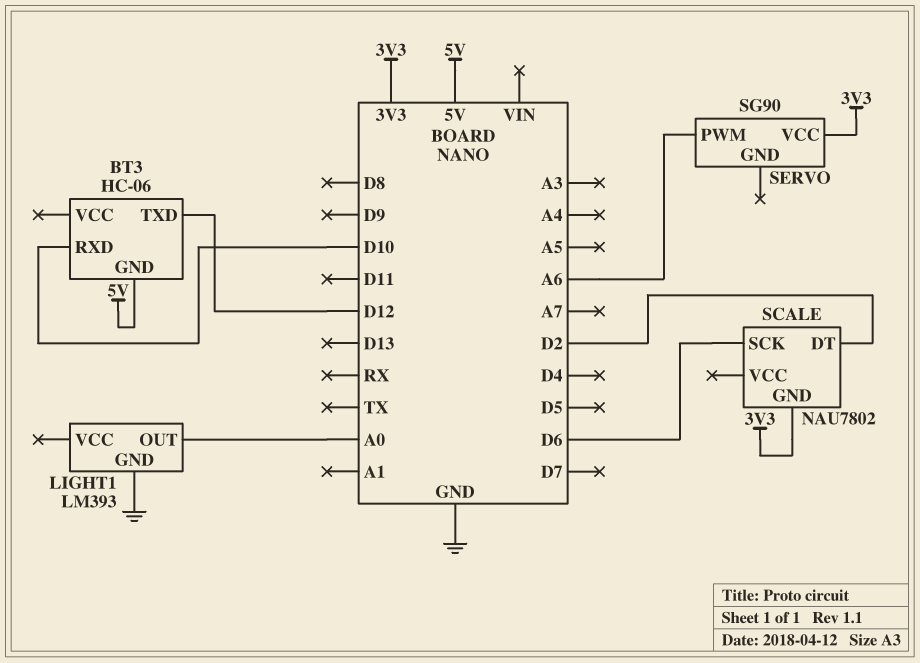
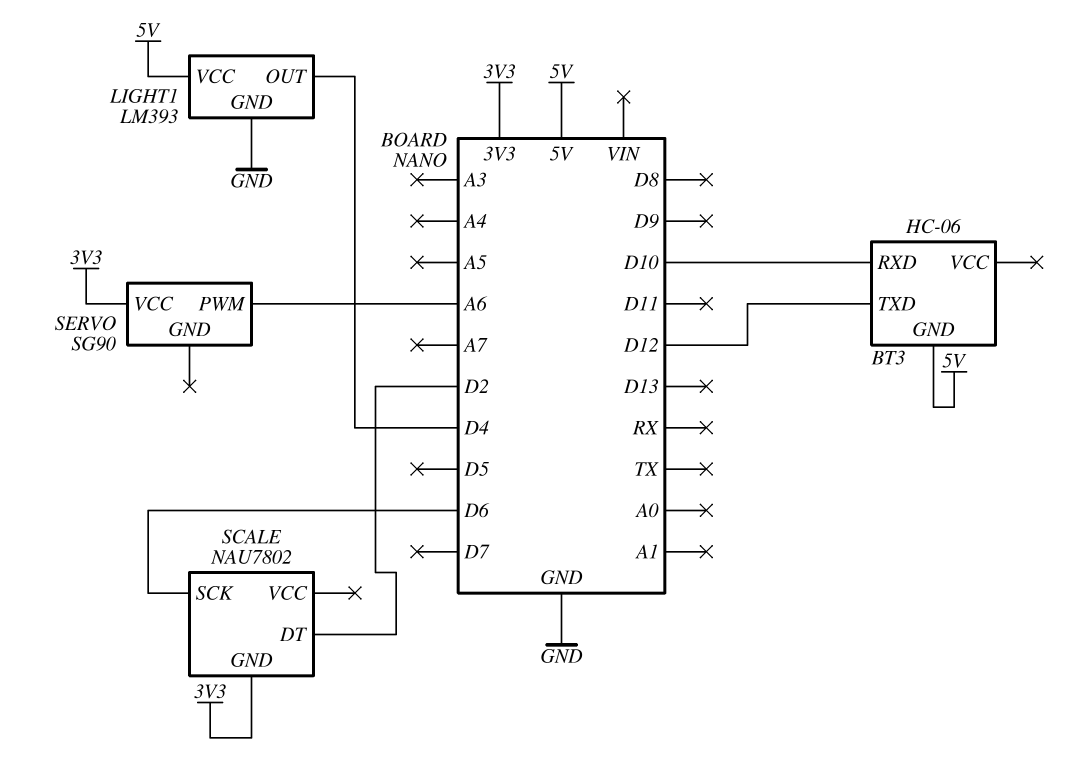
LIGHT1 pin OUT: A0 -> D4
LIGHT1 pin VCC: none -> 5V

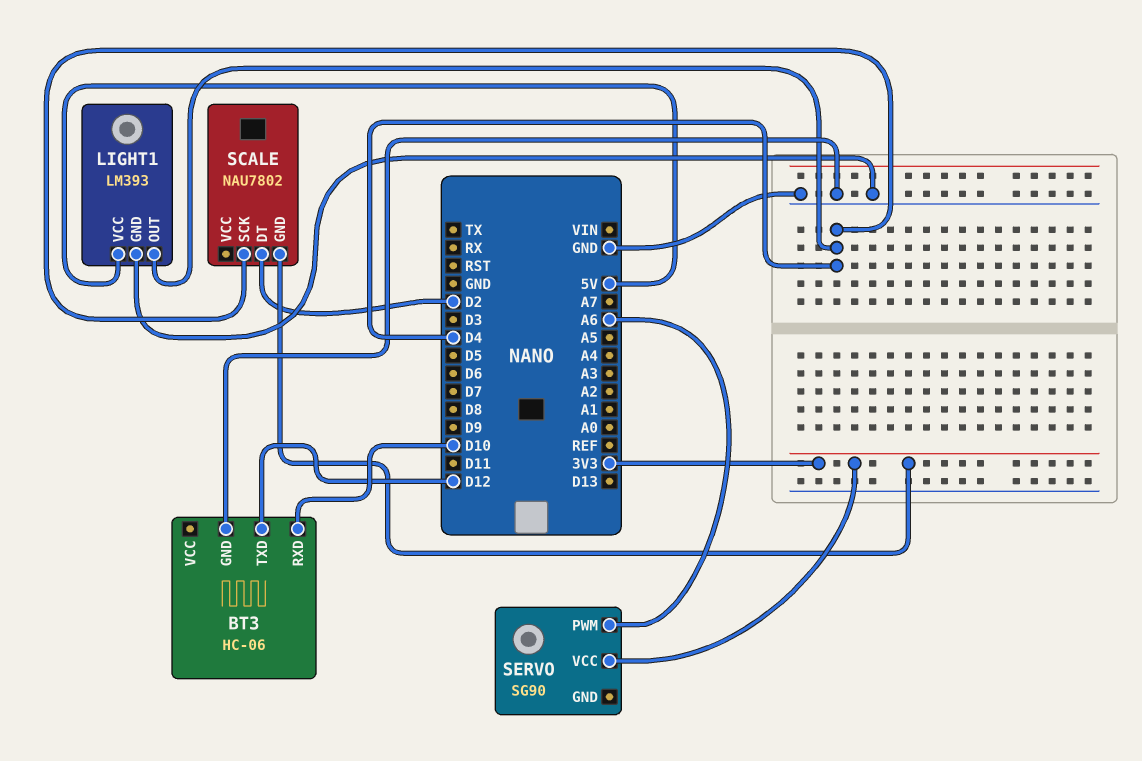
BT3 pin GND: 5V -> GND
SCALE pin SCK: D6 -> D4

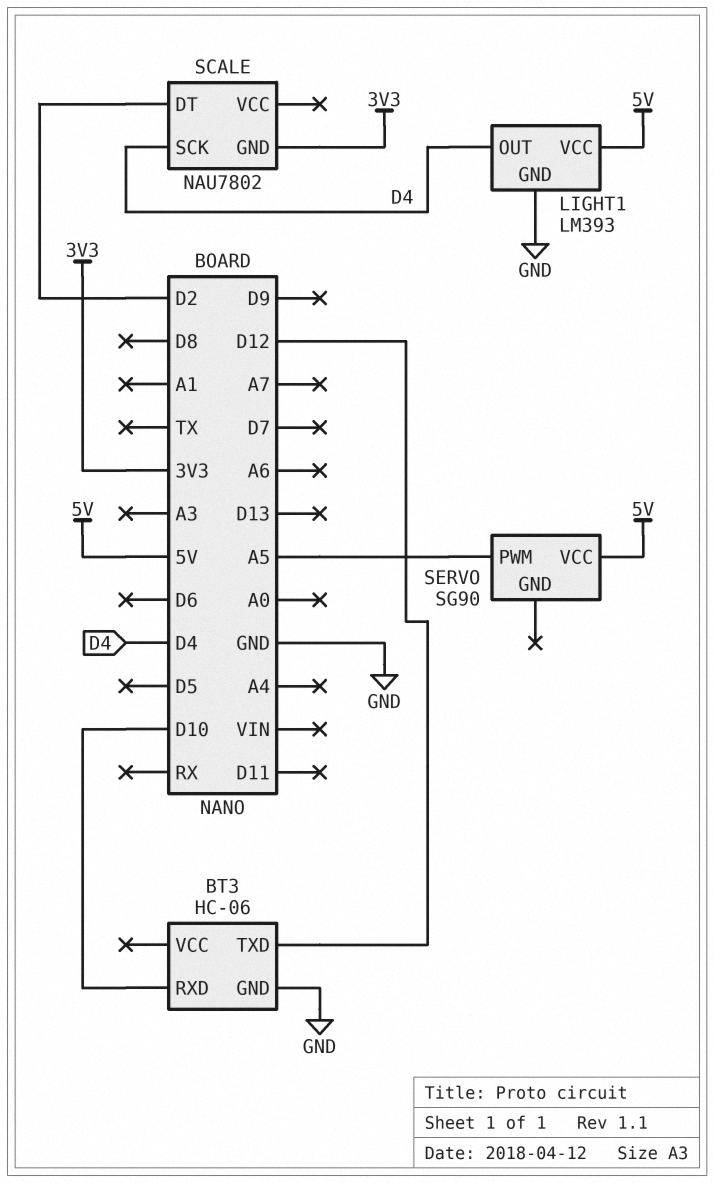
SERVO pin PWM: A6 -> A5
SERVO pin VCC: 3V3 -> 5V

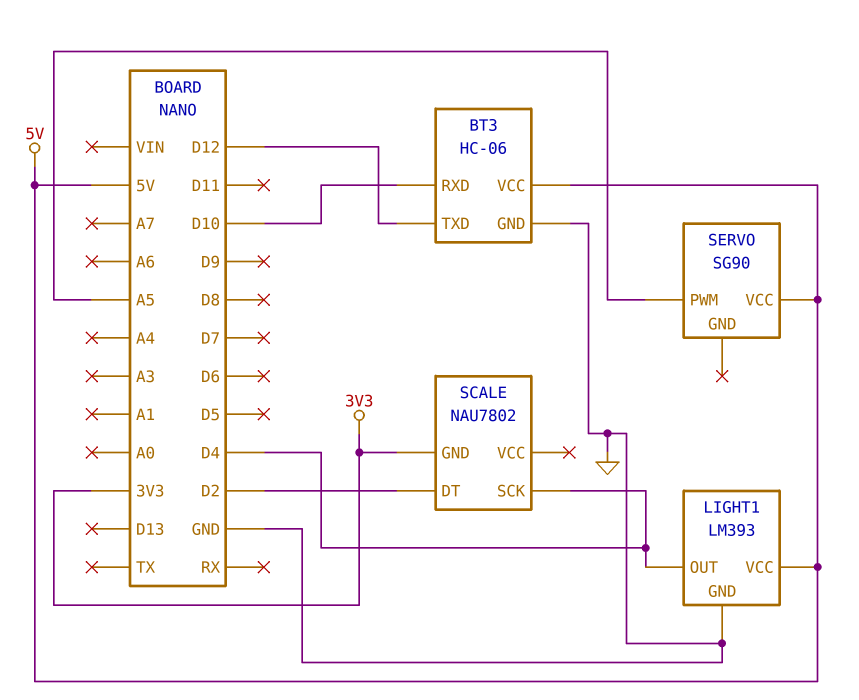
BT3 pin VCC: none -> 5V

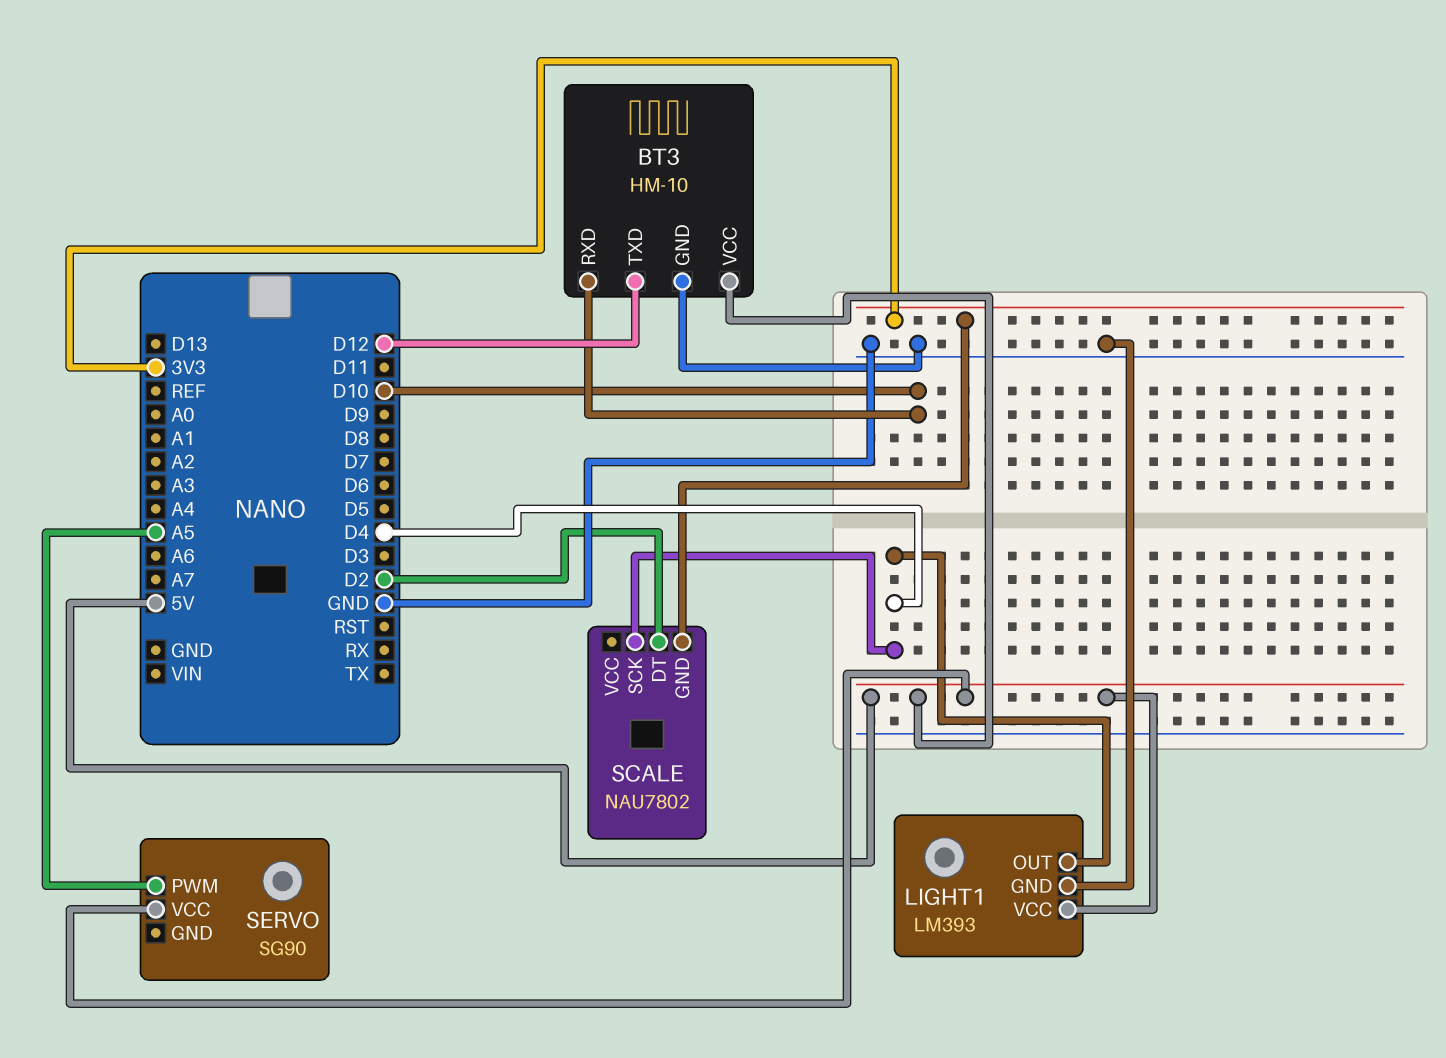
BT3: HC-06 -> HM-10

